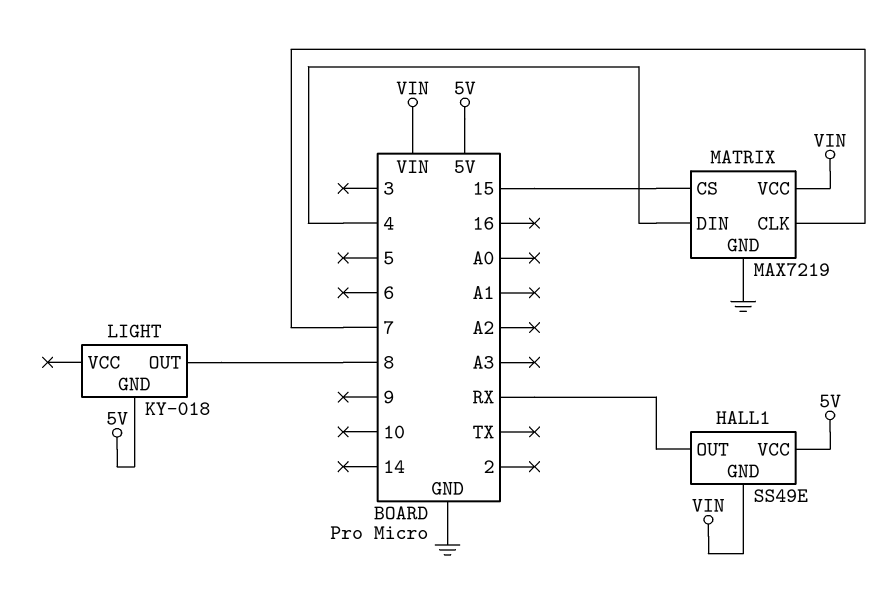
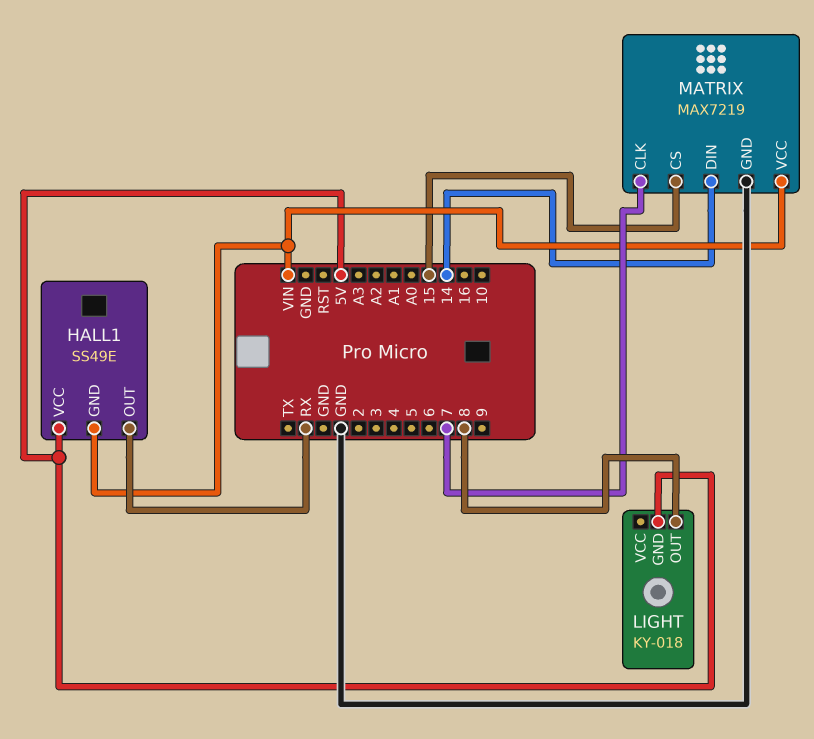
MATRIX pin DIN: 4 -> 14

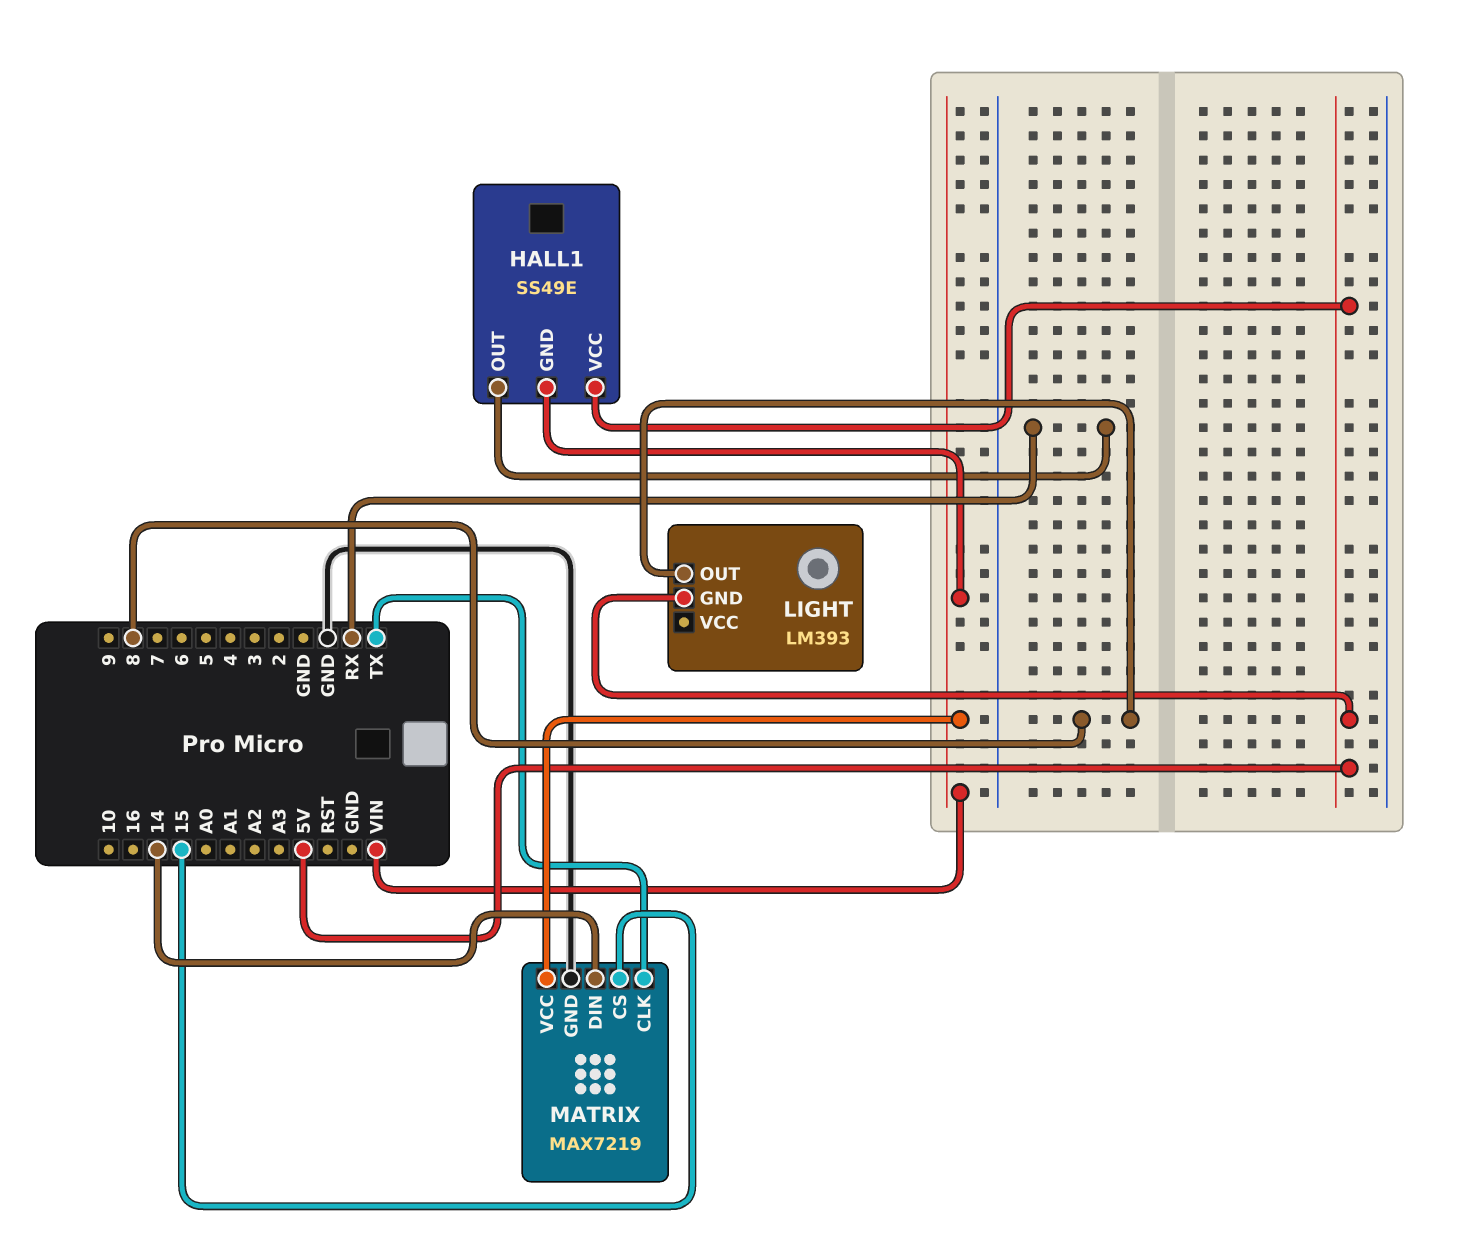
LIGHT: KY-018 -> LM393
MATRIX pin CLK: 7 -> TX

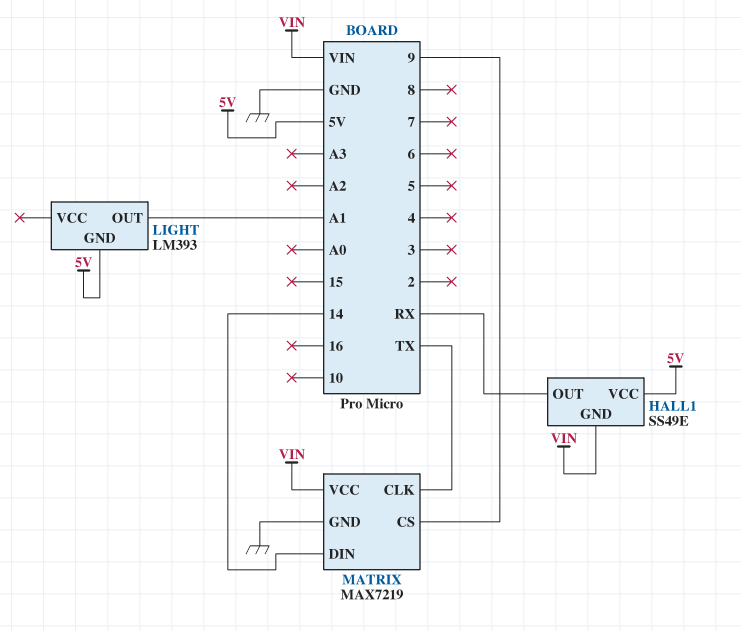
LIGHT pin OUT: 8 -> A1
MATRIX pin CS: 15 -> 9

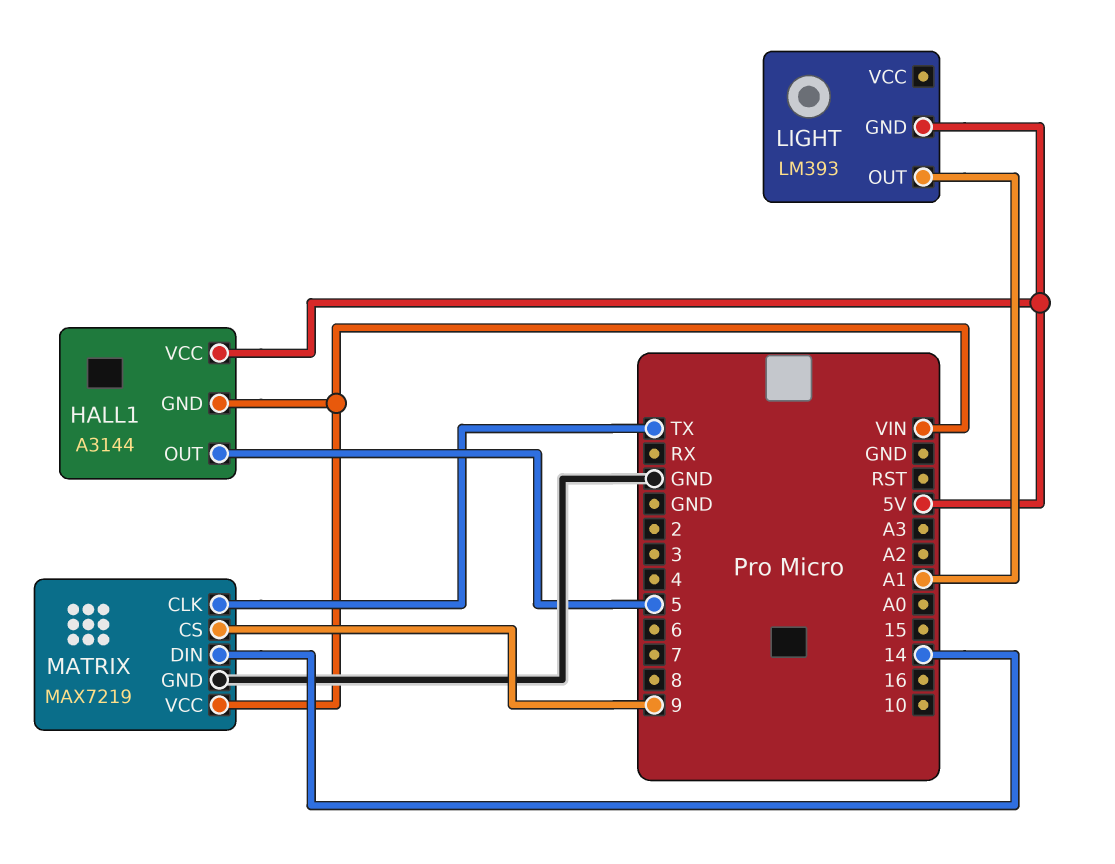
HALL1: SS49E -> A3144
HALL1 pin OUT: RX -> 5

